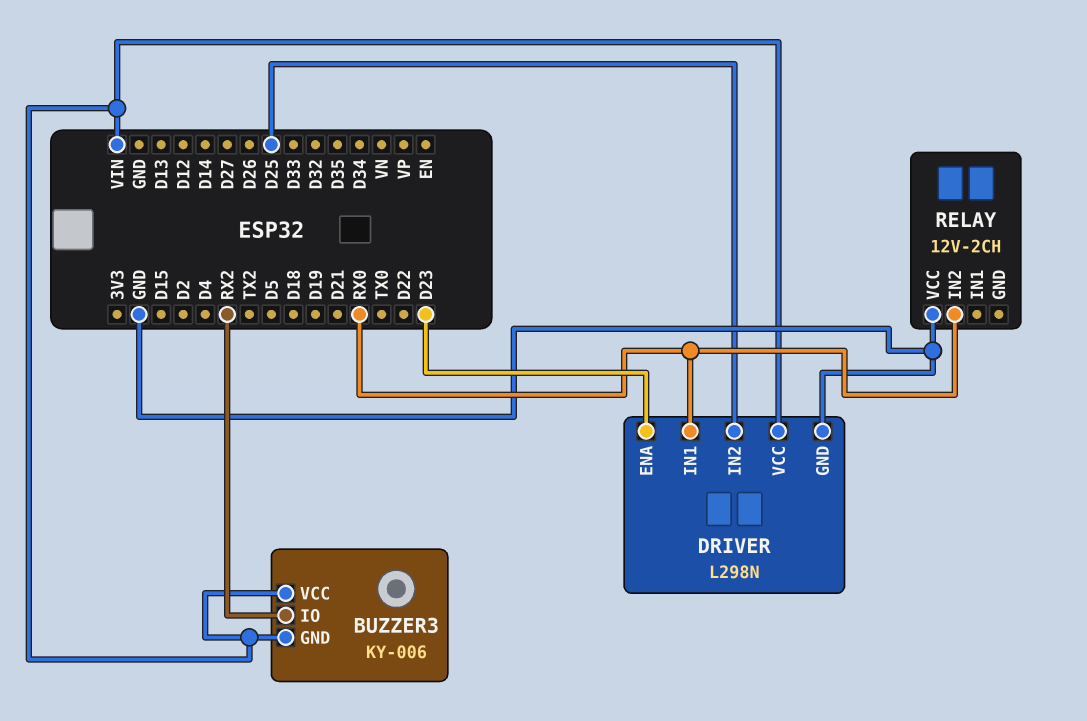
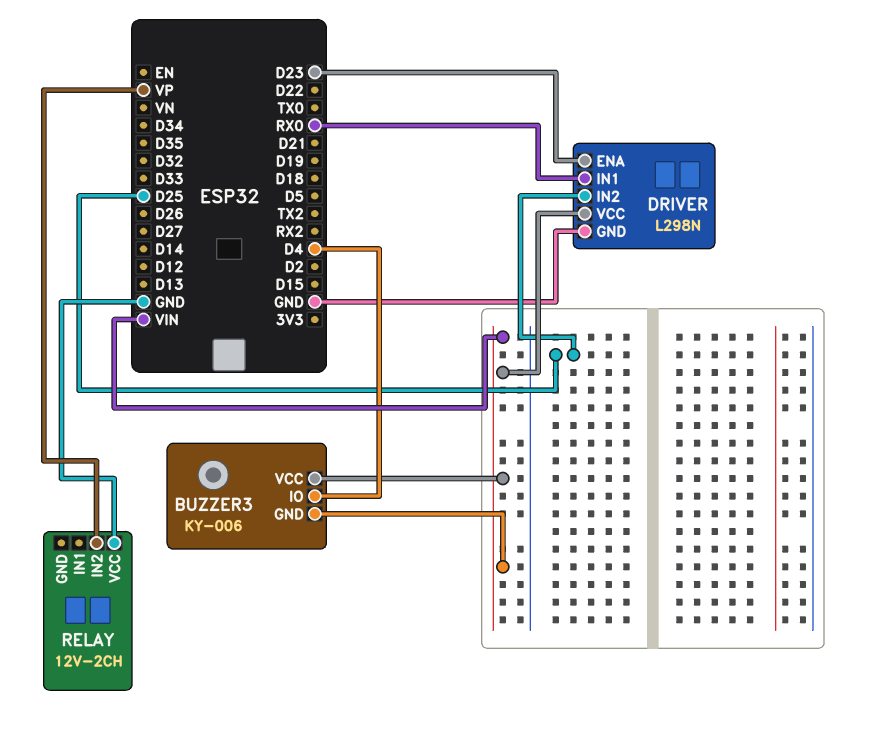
BUZZER3 pin IO: RX2 -> D4
RELAY pin IN2: RX0 -> VP

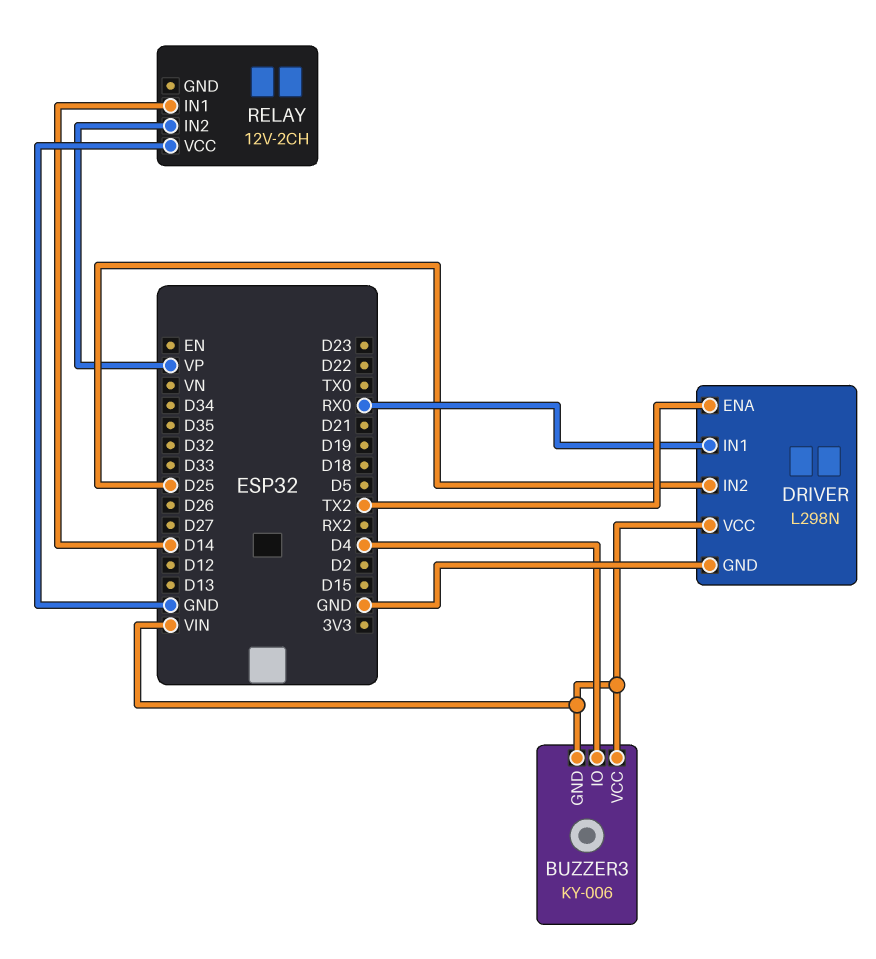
DRIVER pin ENA: D23 -> TX2
RELAY pin IN1: none -> D14

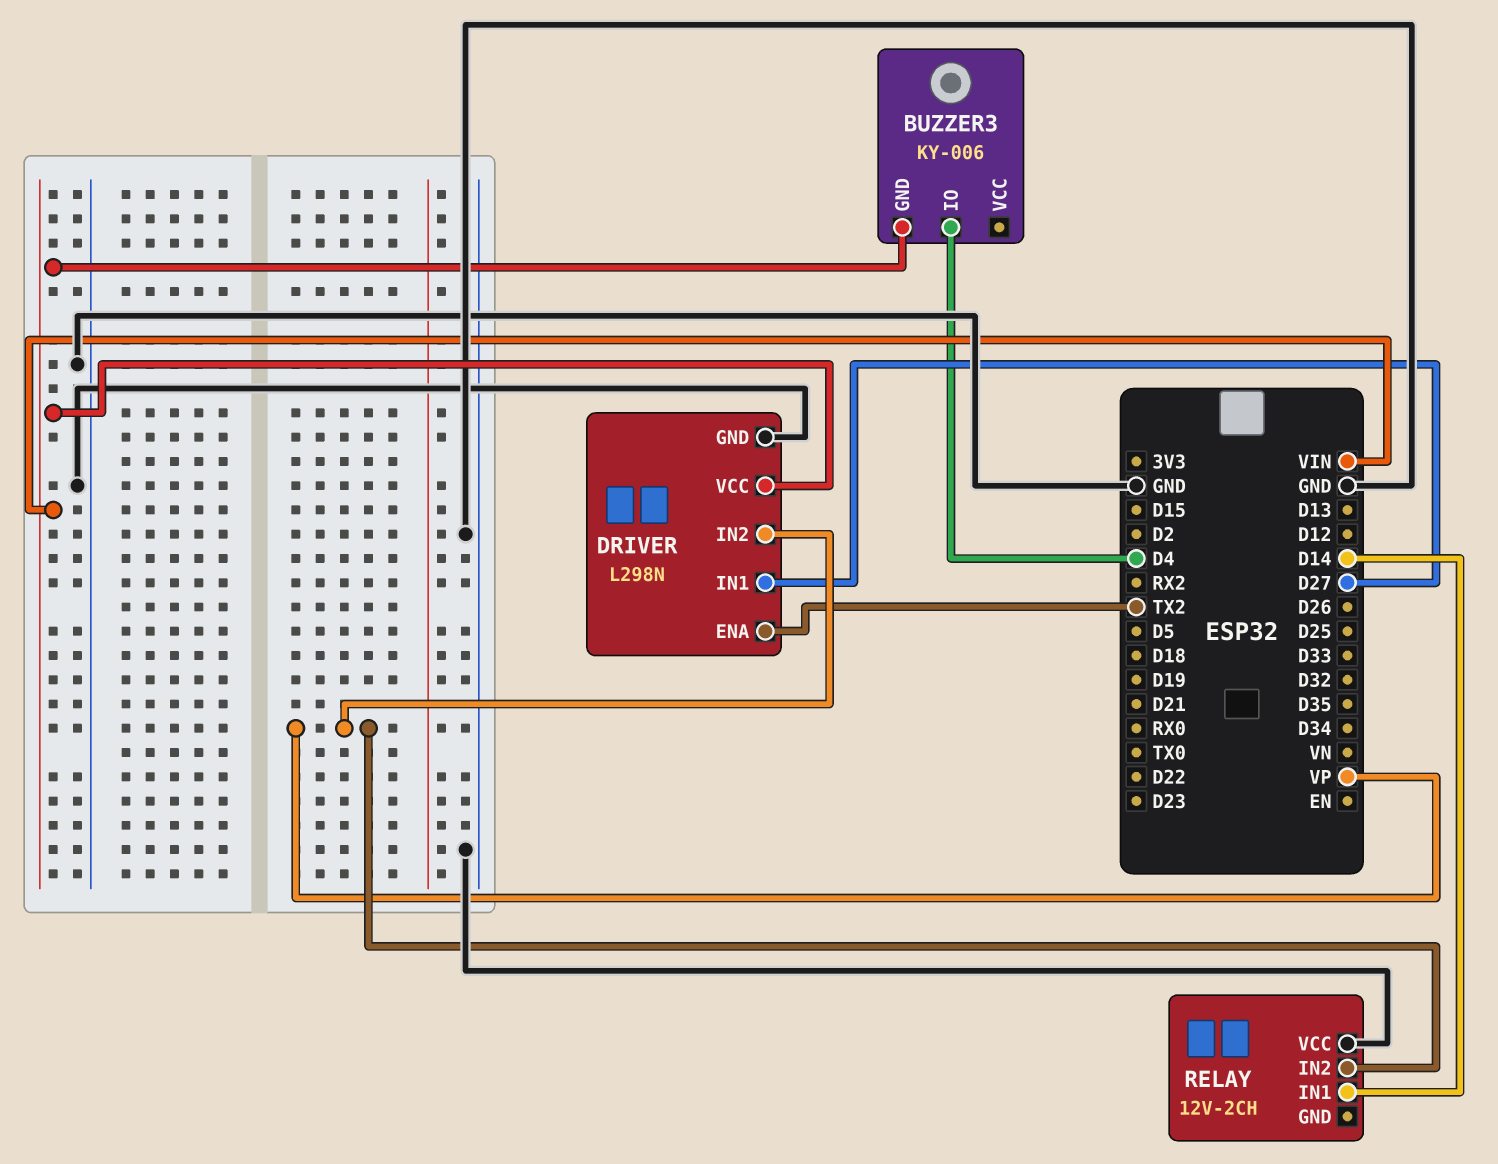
BUZZER3 pin VCC: VIN -> none
DRIVER pin IN1: RX0 -> D27
DRIVER pin IN2: D25 -> VP

